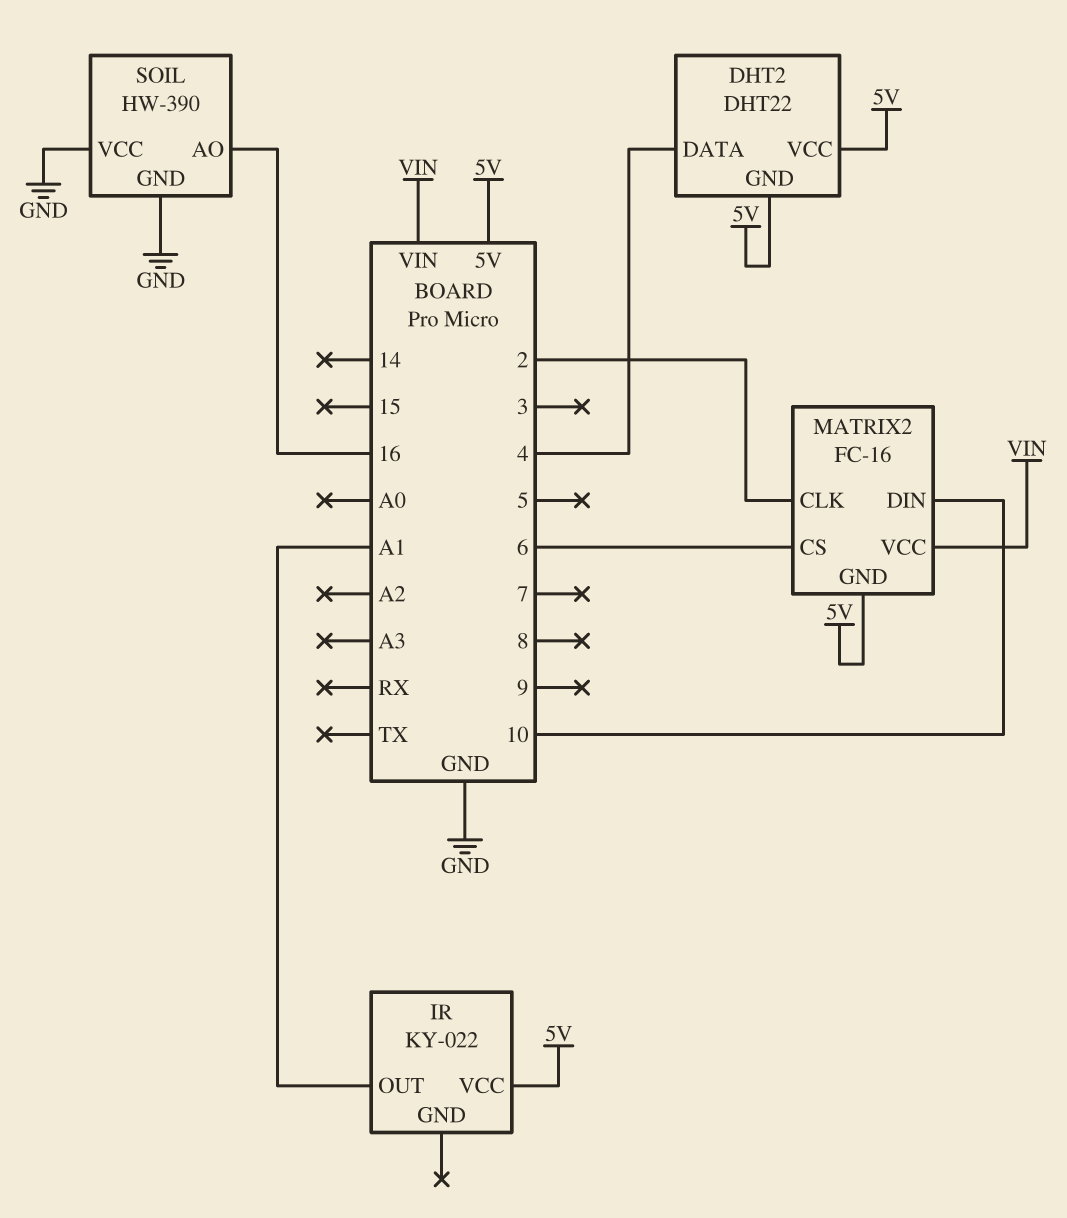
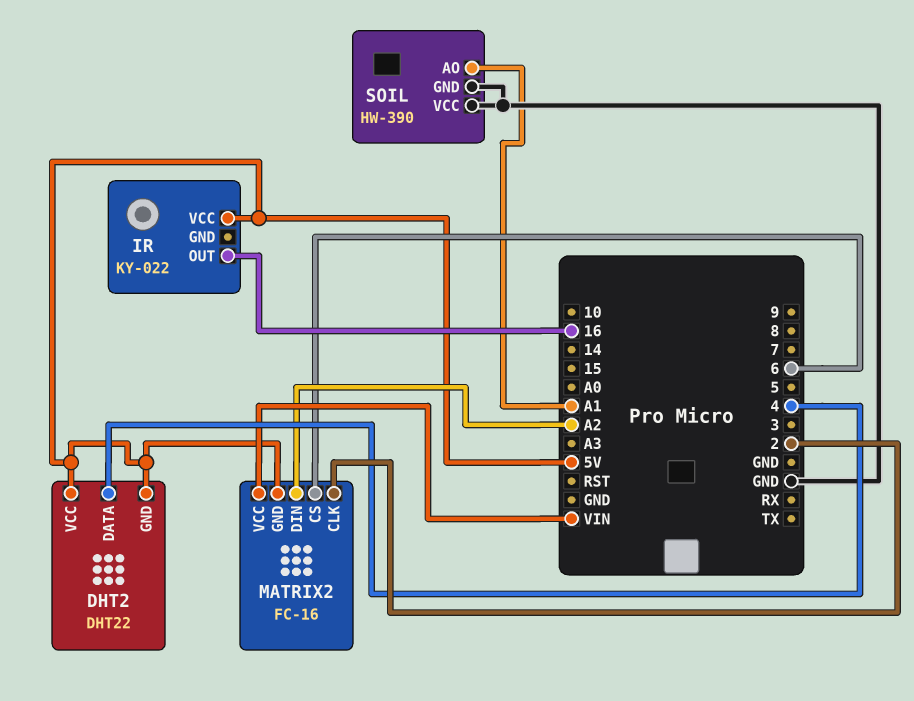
IR pin OUT: A1 -> 16
MATRIX2 pin DIN: 10 -> A2
SOIL pin AO: 16 -> A1

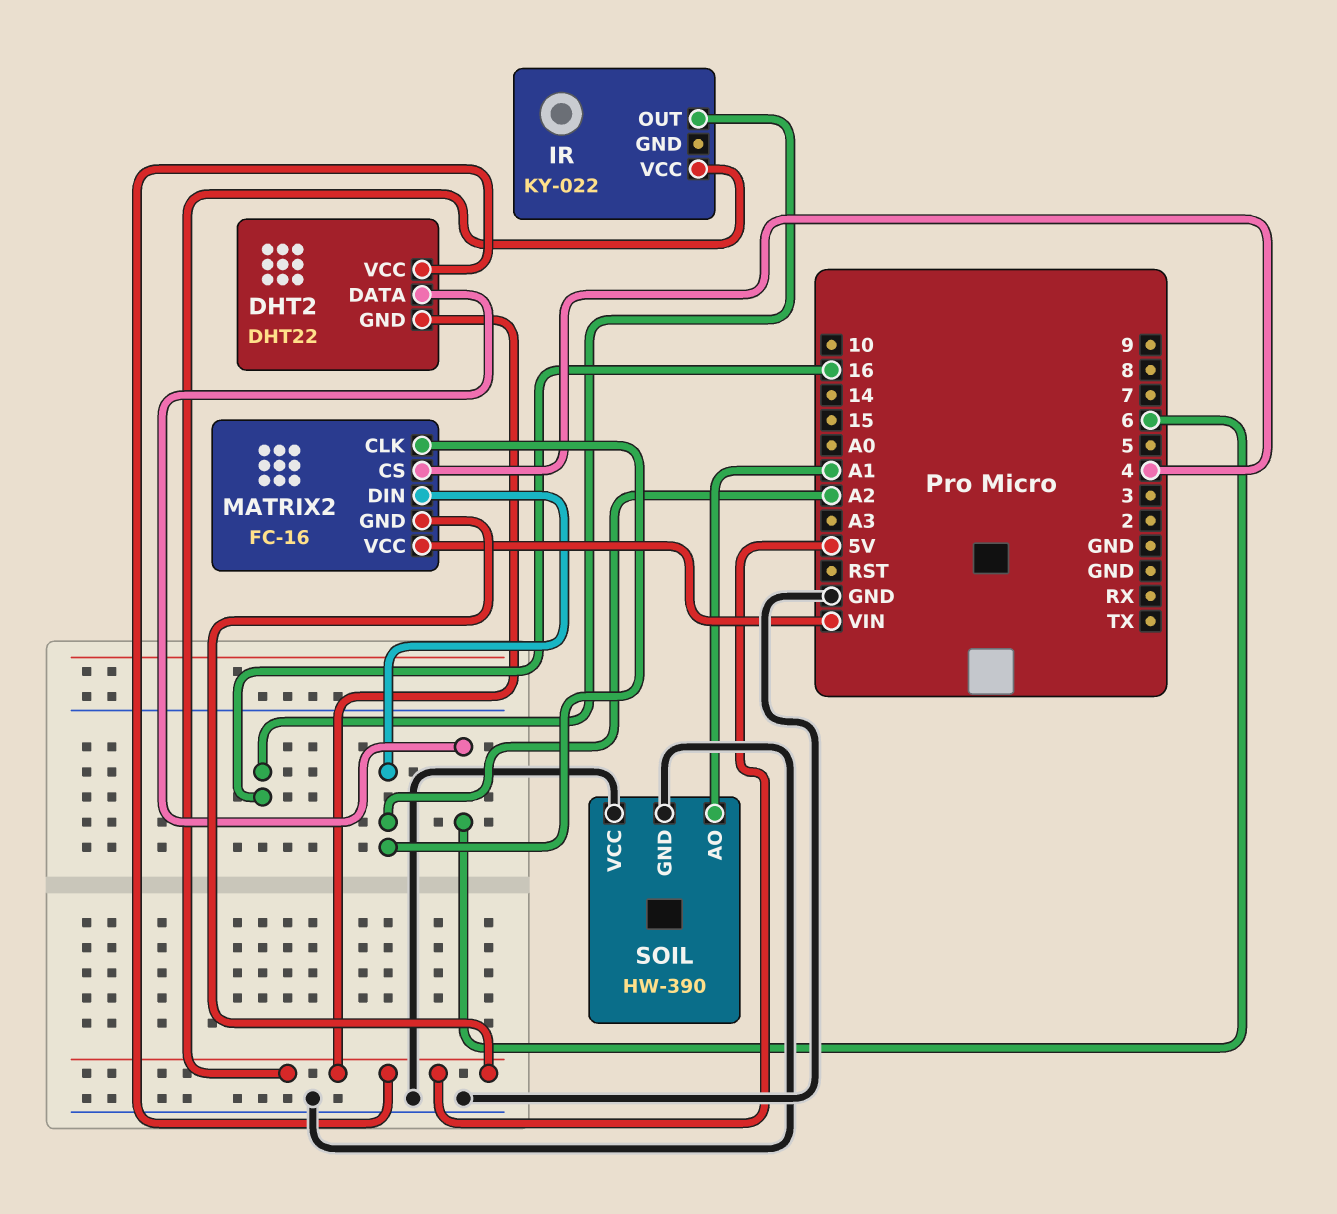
DHT2 pin DATA: 4 -> 6
MATRIX2 pin CLK: 2 -> A2
MATRIX2 pin CS: 6 -> 4

